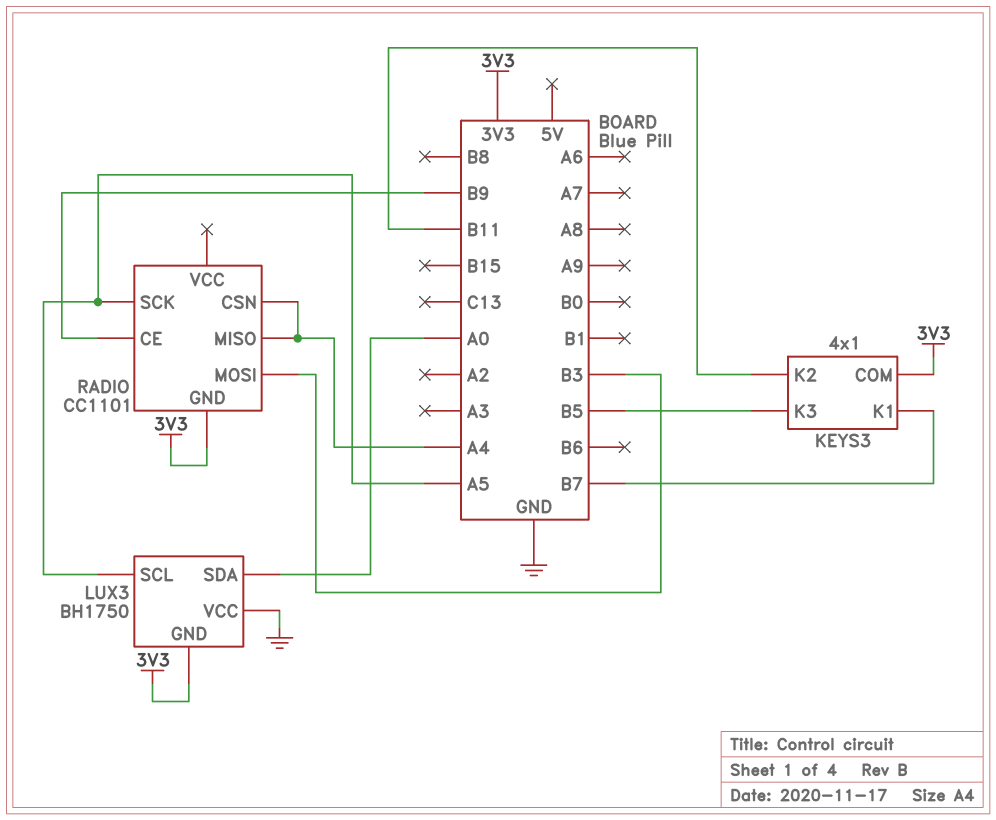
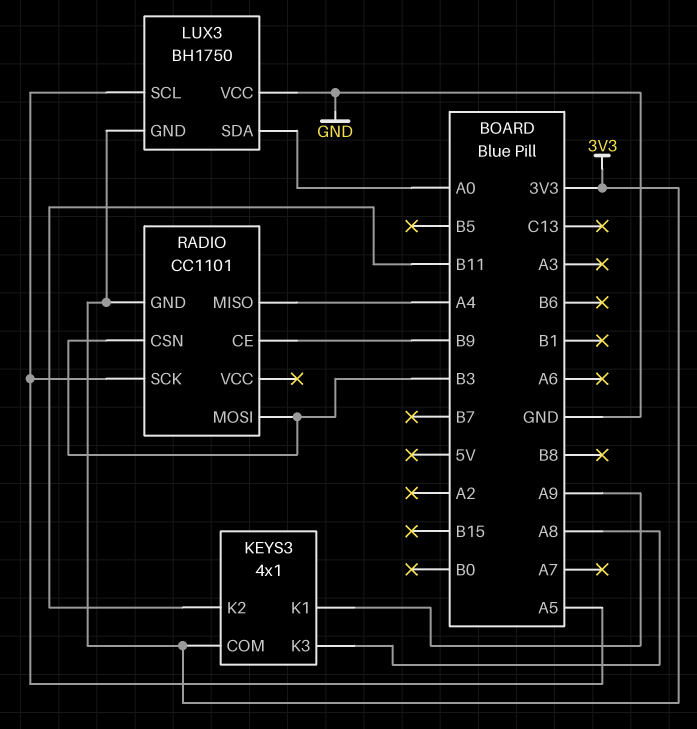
KEYS3 pin K1: B7 -> A9
KEYS3 pin K3: B5 -> A8
RADIO pin CSN: A4 -> B3

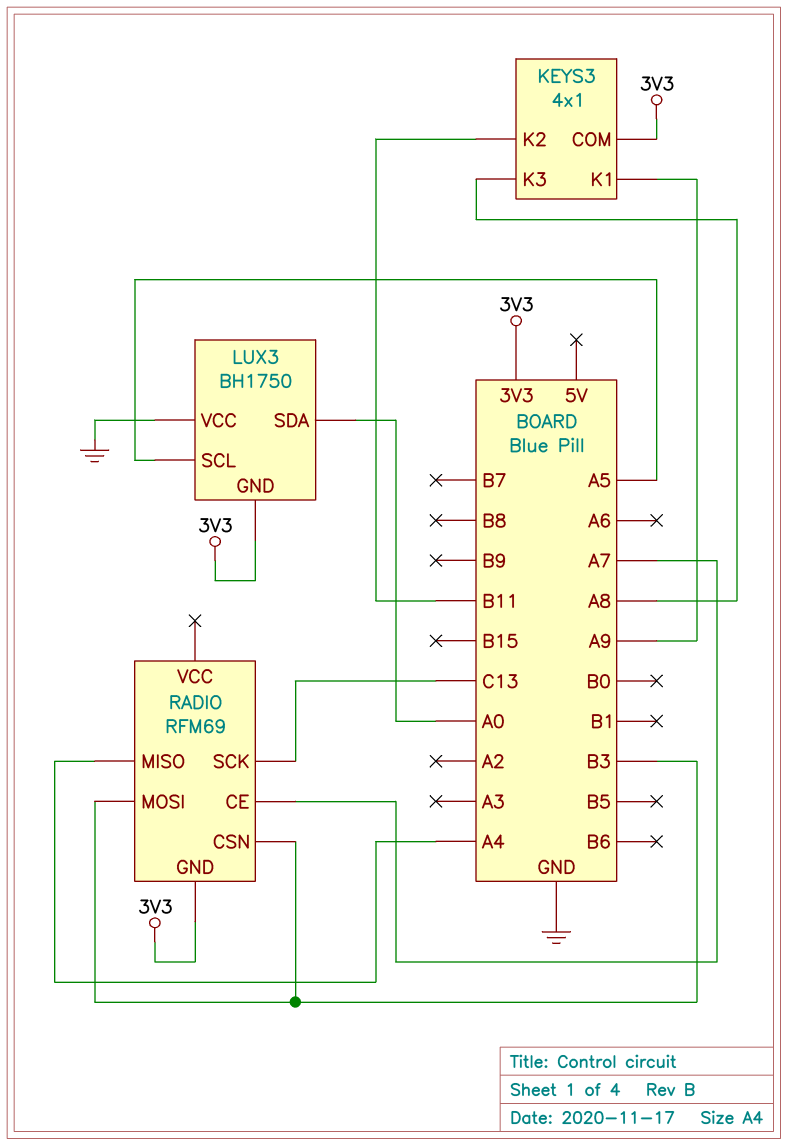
RADIO: CC1101 -> RFM69
RADIO pin CE: B9 -> A7
RADIO pin SCK: A5 -> C13

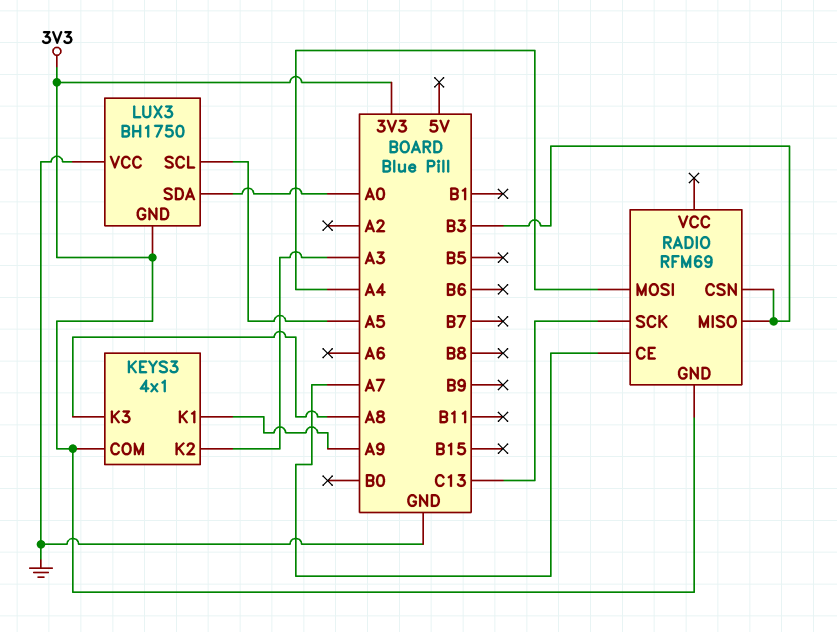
KEYS3 pin K2: B11 -> A3
RADIO pin MISO: A4 -> B3
RADIO pin MOSI: B3 -> A4

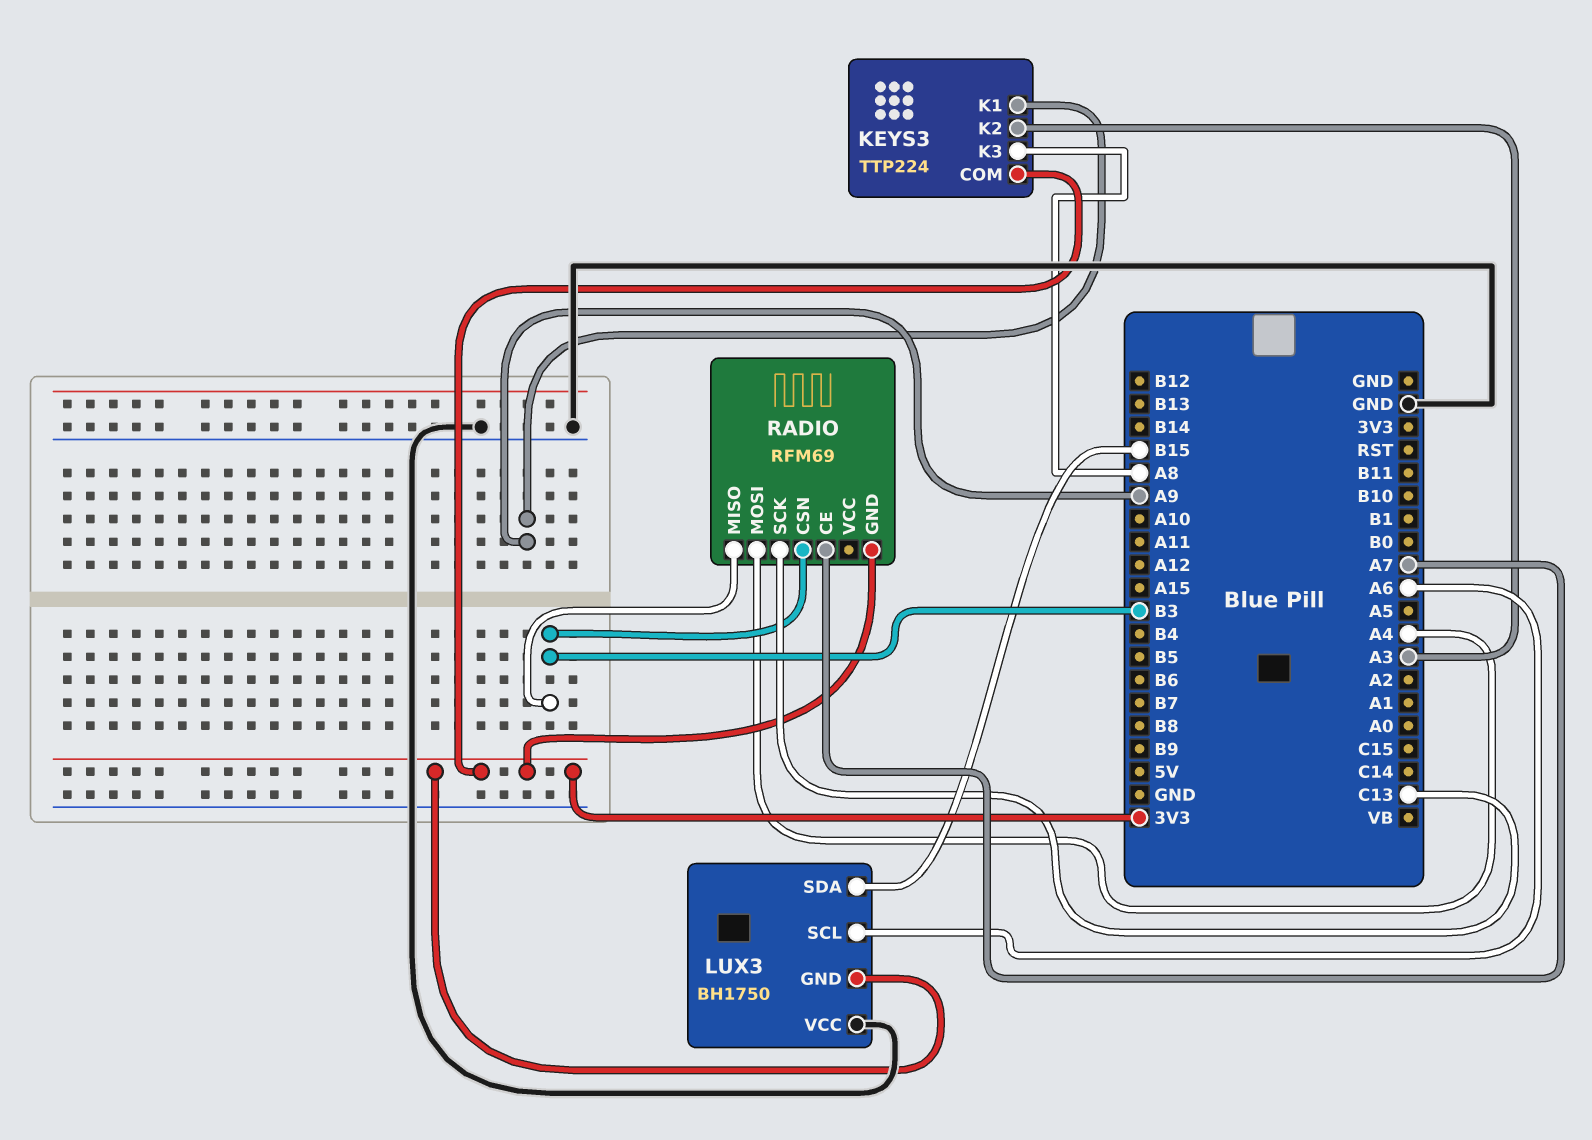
KEYS3: 4x1 -> TTP224
LUX3 pin SCL: A5 -> A6
LUX3 pin SDA: A0 -> B15

